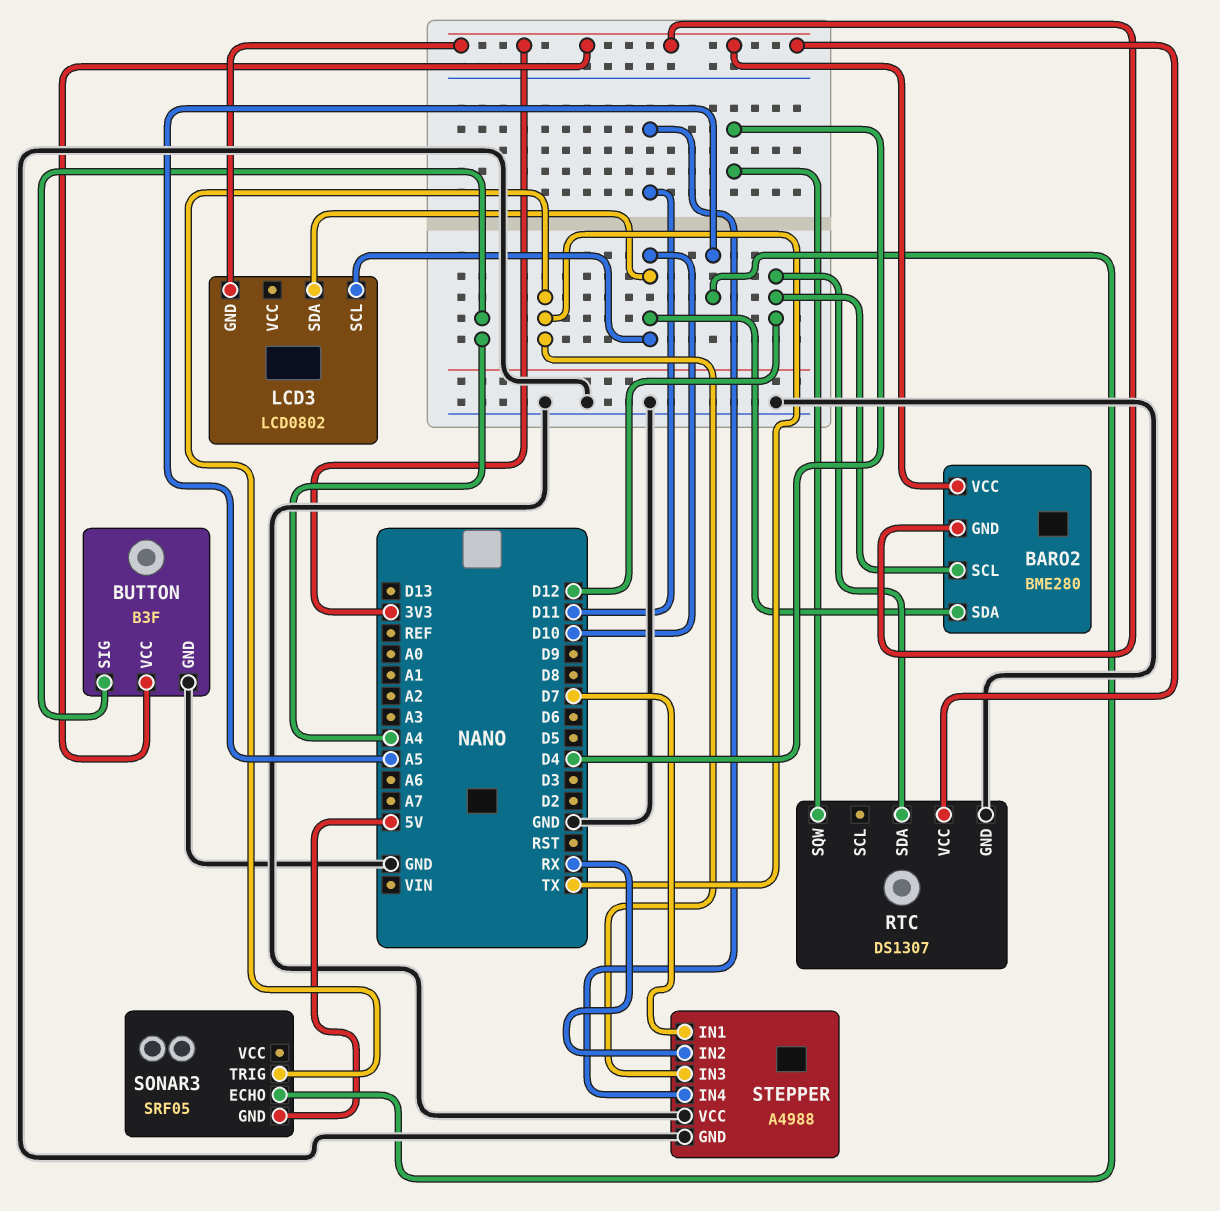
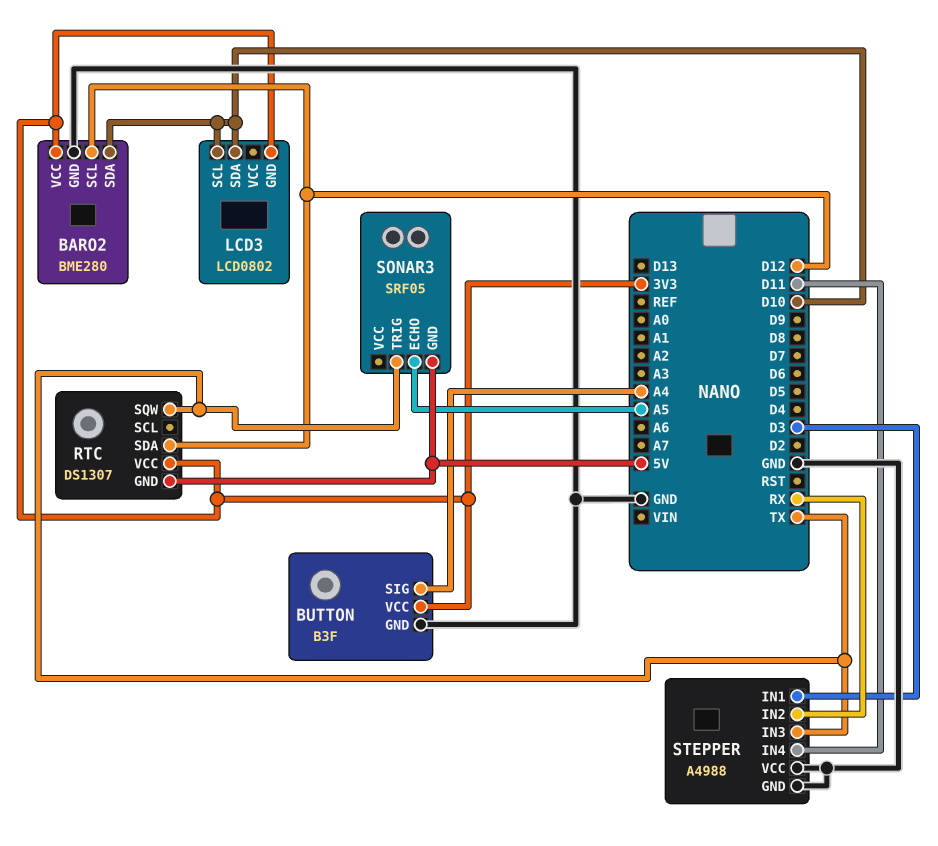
BARO2 pin GND: 3V3 -> GND
RTC pin GND: GND -> 5V
RTC pin SQW: D4 -> TX
STEPPER pin IN1: D7 -> D3

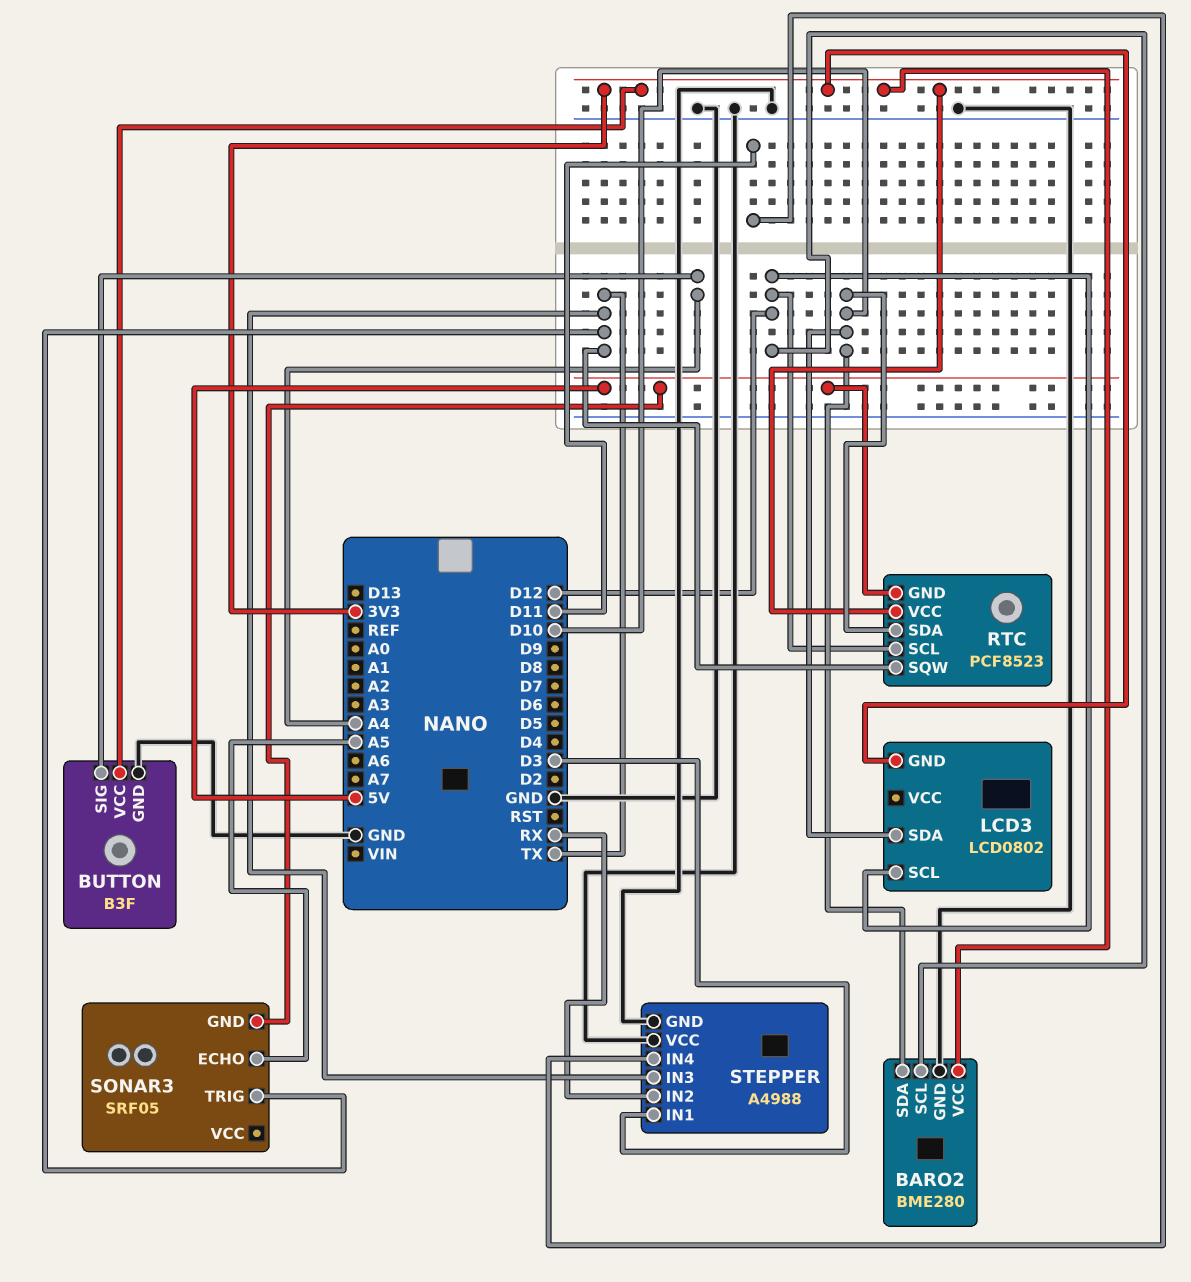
LCD3 pin SCL: D10 -> D12
RTC: DS1307 -> PCF8523
RTC pin SCL: none -> D12
RTC pin SDA: D12 -> D10

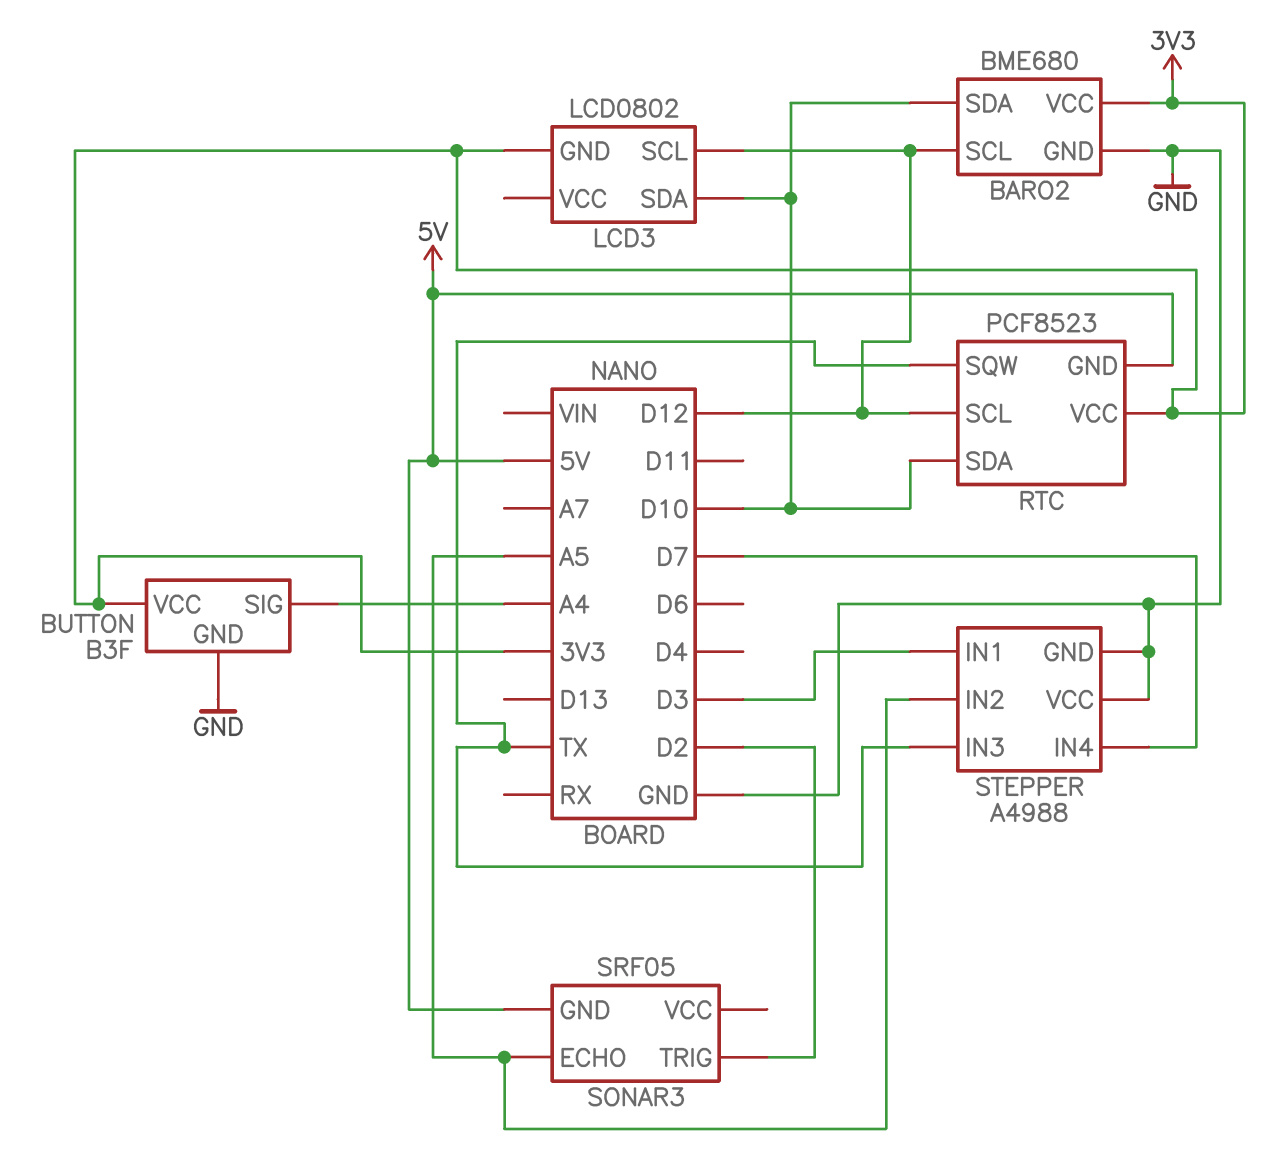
BARO2: BME280 -> BME680
SONAR3 pin TRIG: TX -> D2
STEPPER pin IN2: RX -> A5
STEPPER pin IN4: D11 -> D7

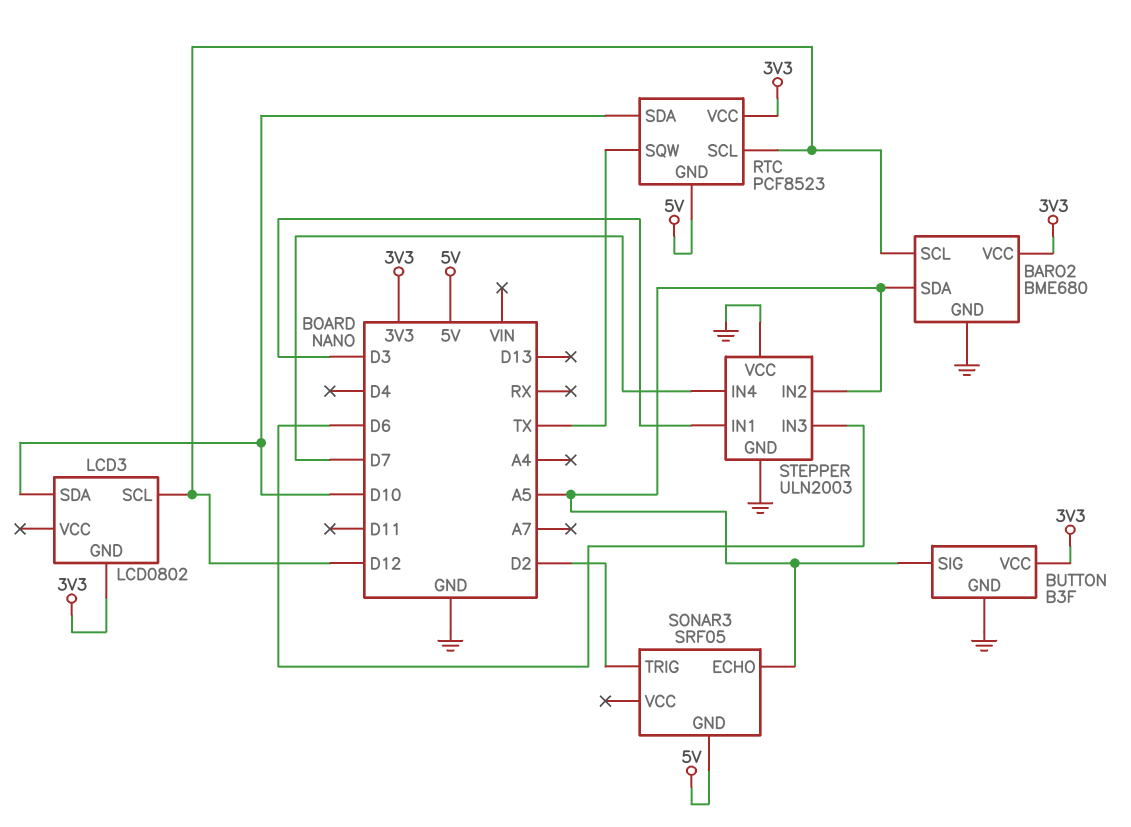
BARO2 pin SDA: D10 -> A5
BUTTON pin SIG: A4 -> A5
STEPPER: A4988 -> ULN2003
STEPPER pin IN3: TX -> D6

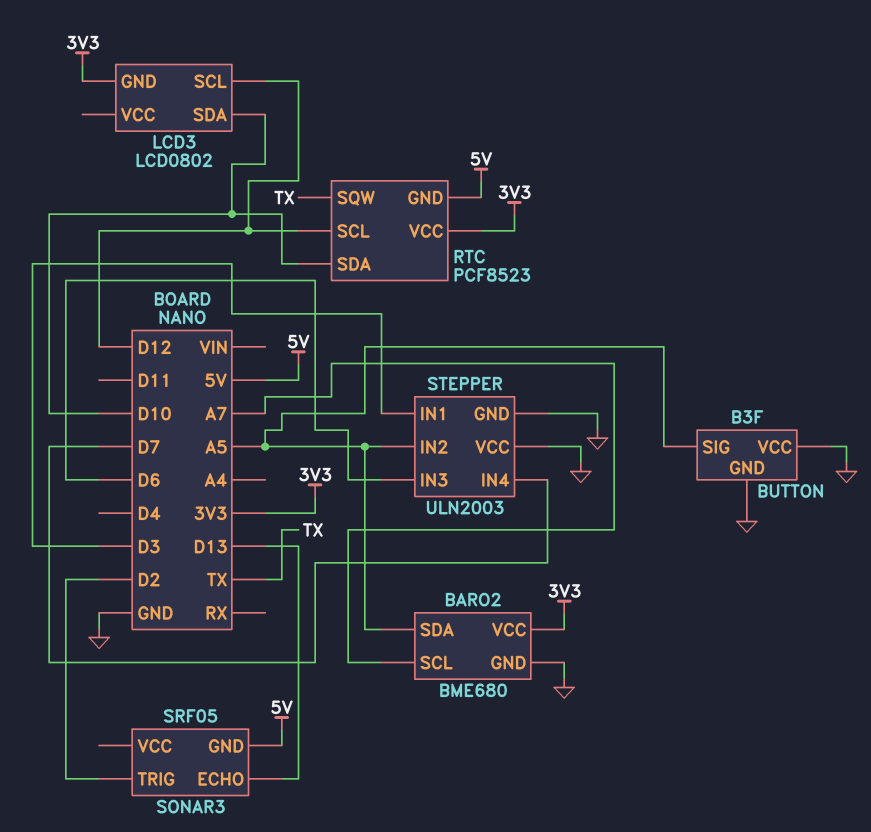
BARO2 pin SCL: D12 -> A7
BUTTON pin VCC: 3V3 -> GND
SONAR3 pin ECHO: A5 -> D13

